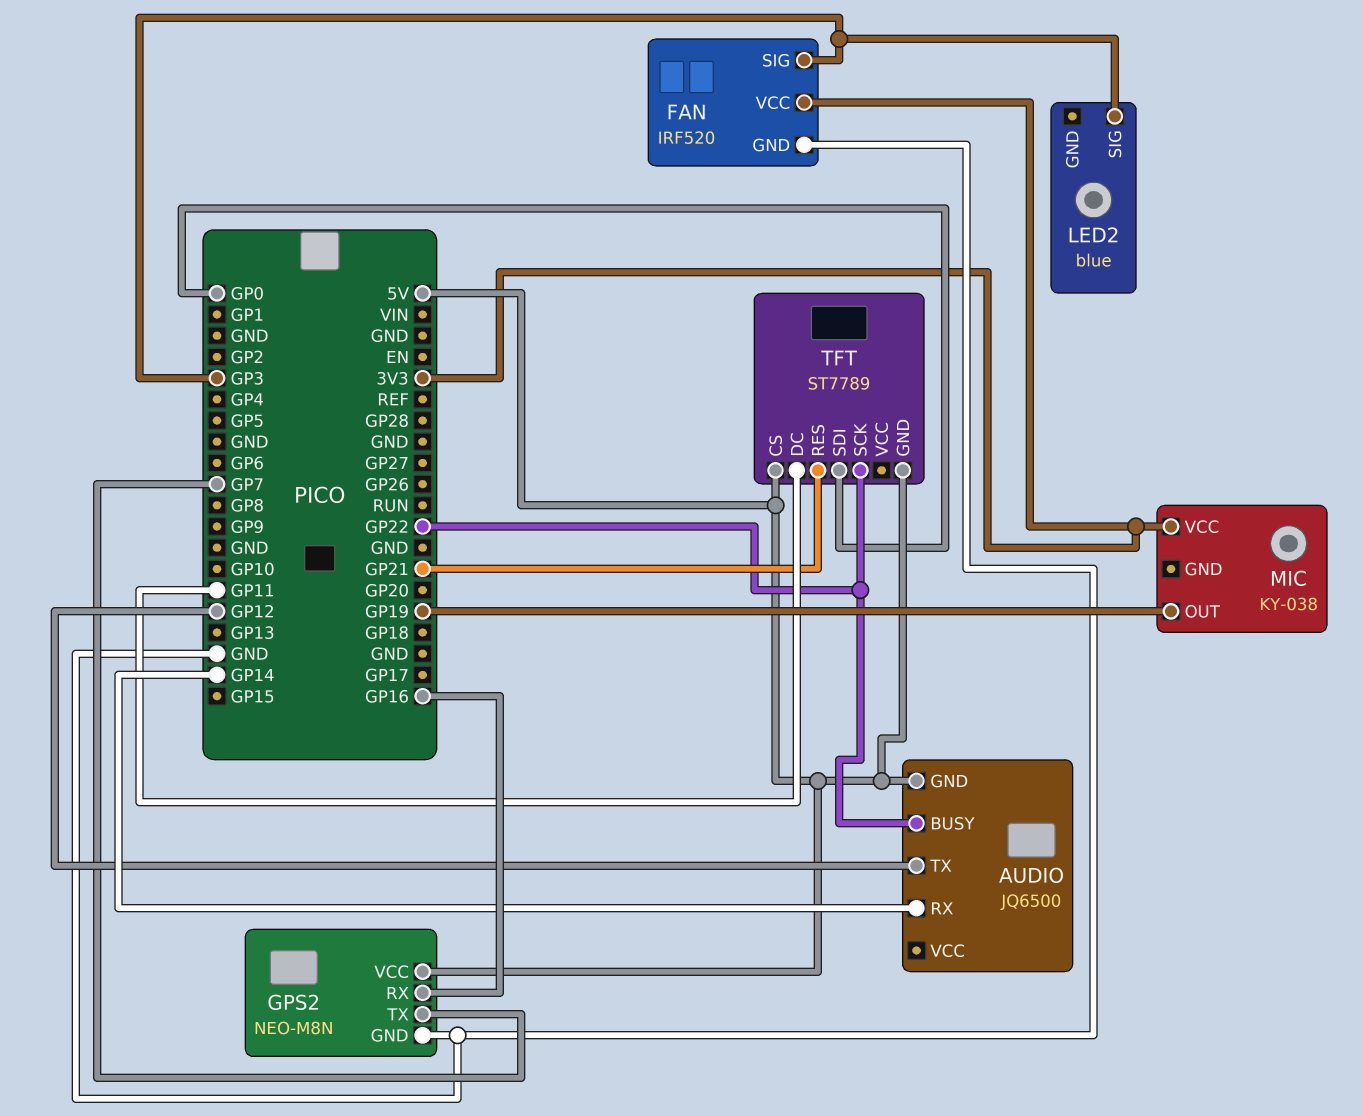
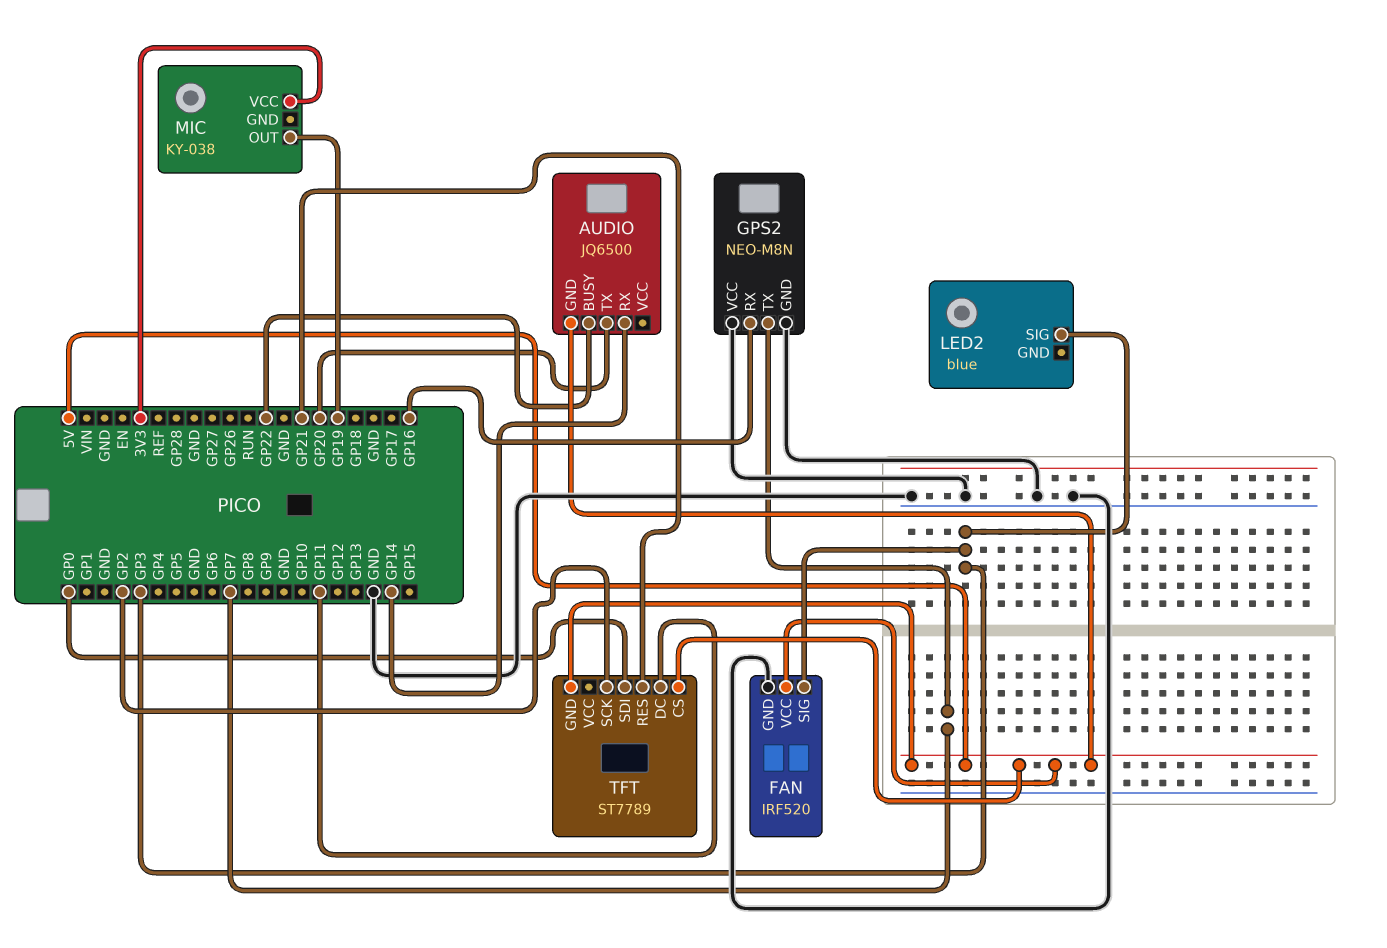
AUDIO pin TX: GP12 -> GP20
FAN pin VCC: 3V3 -> 5V
GPS2 pin VCC: 5V -> GND
TFT pin SCK: GP22 -> GP2

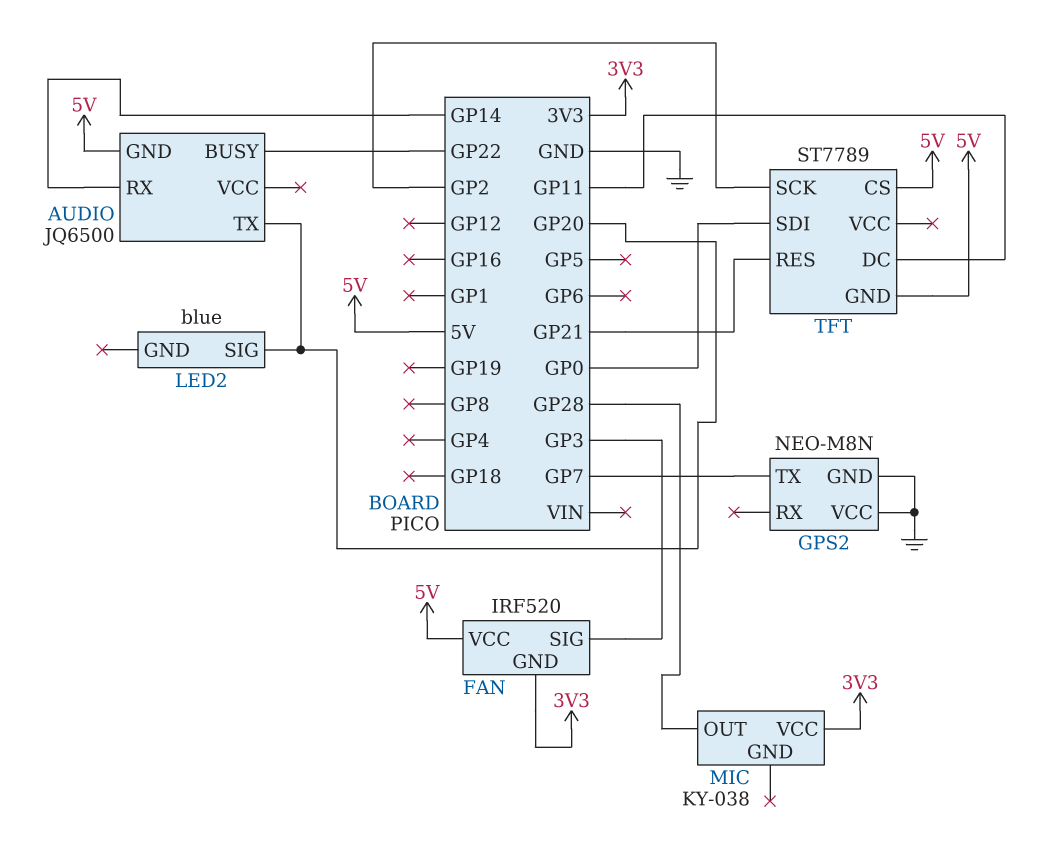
FAN pin GND: GND -> 3V3
GPS2 pin RX: GP16 -> none
LED2 pin SIG: GP3 -> GP20
MIC pin OUT: GP19 -> GP28

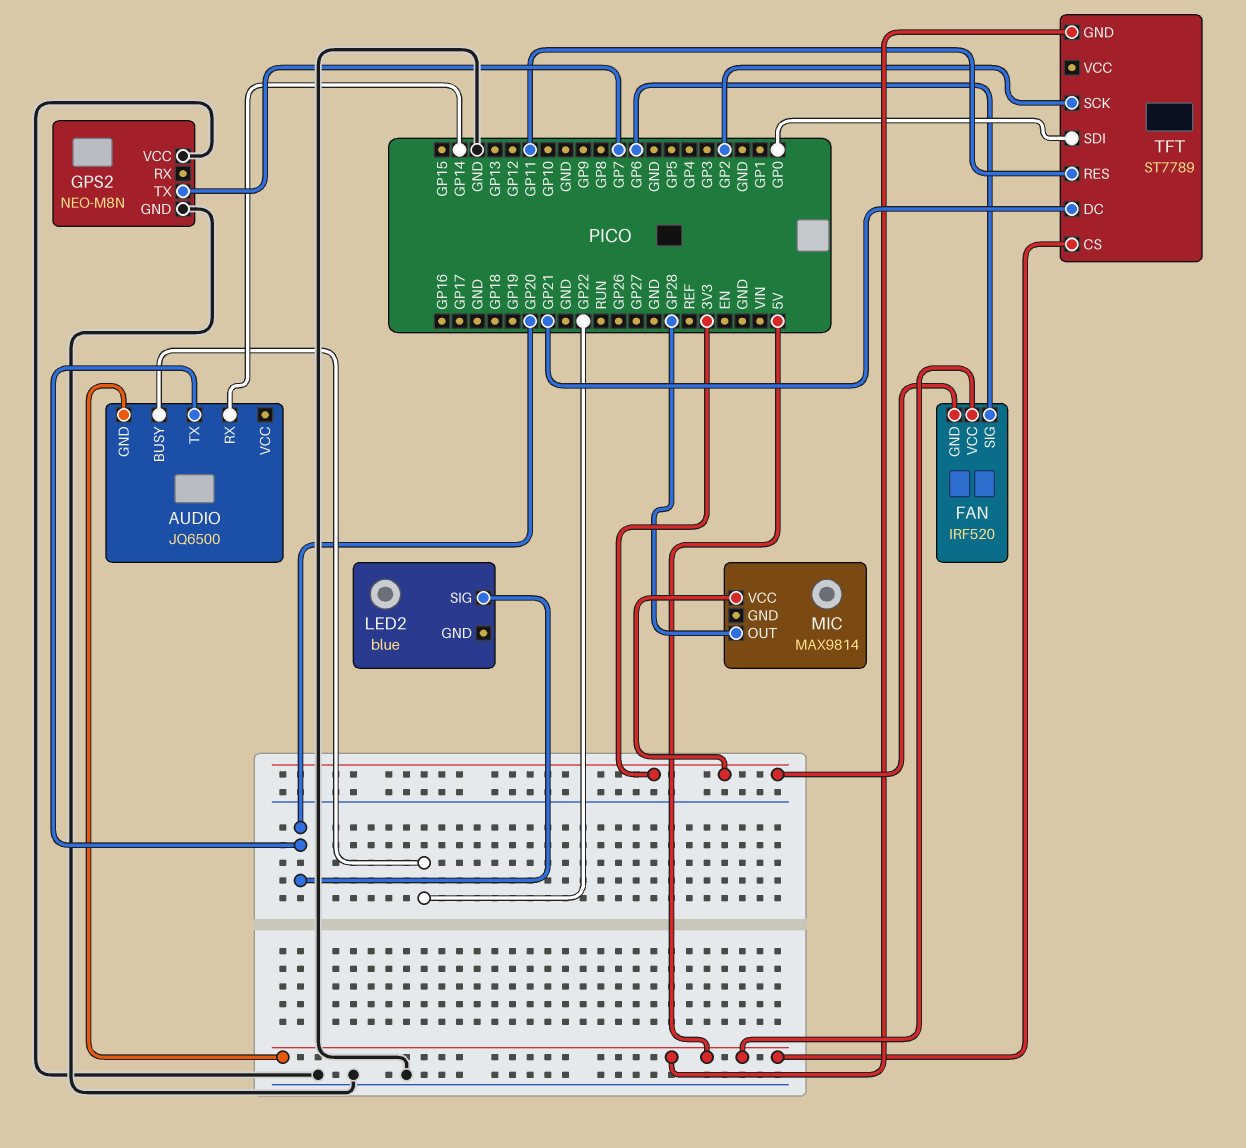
FAN pin SIG: GP3 -> GP6
MIC: KY-038 -> MAX9814
TFT pin DC: GP11 -> GP21
TFT pin RES: GP21 -> GP11

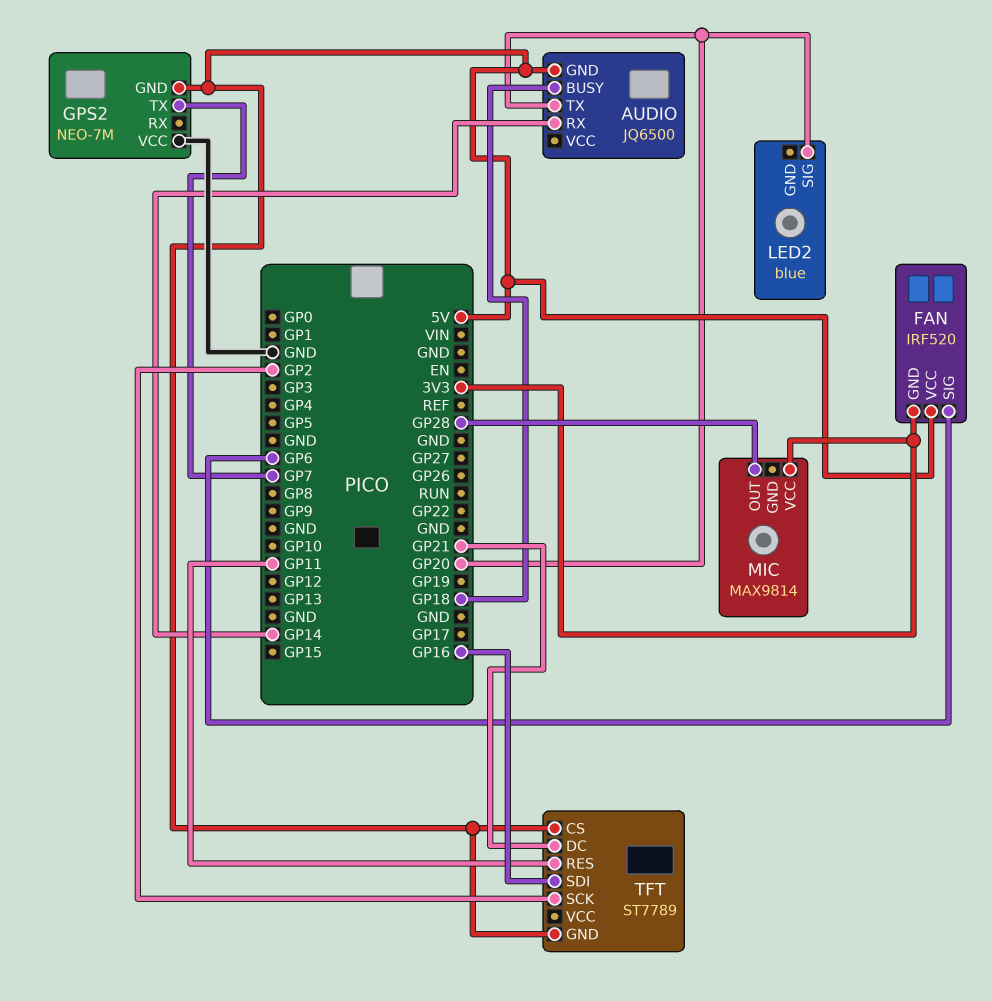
AUDIO pin BUSY: GP22 -> GP18
GPS2: NEO-M8N -> NEO-7M
GPS2 pin GND: GND -> 5V
TFT pin SDI: GP0 -> GP16

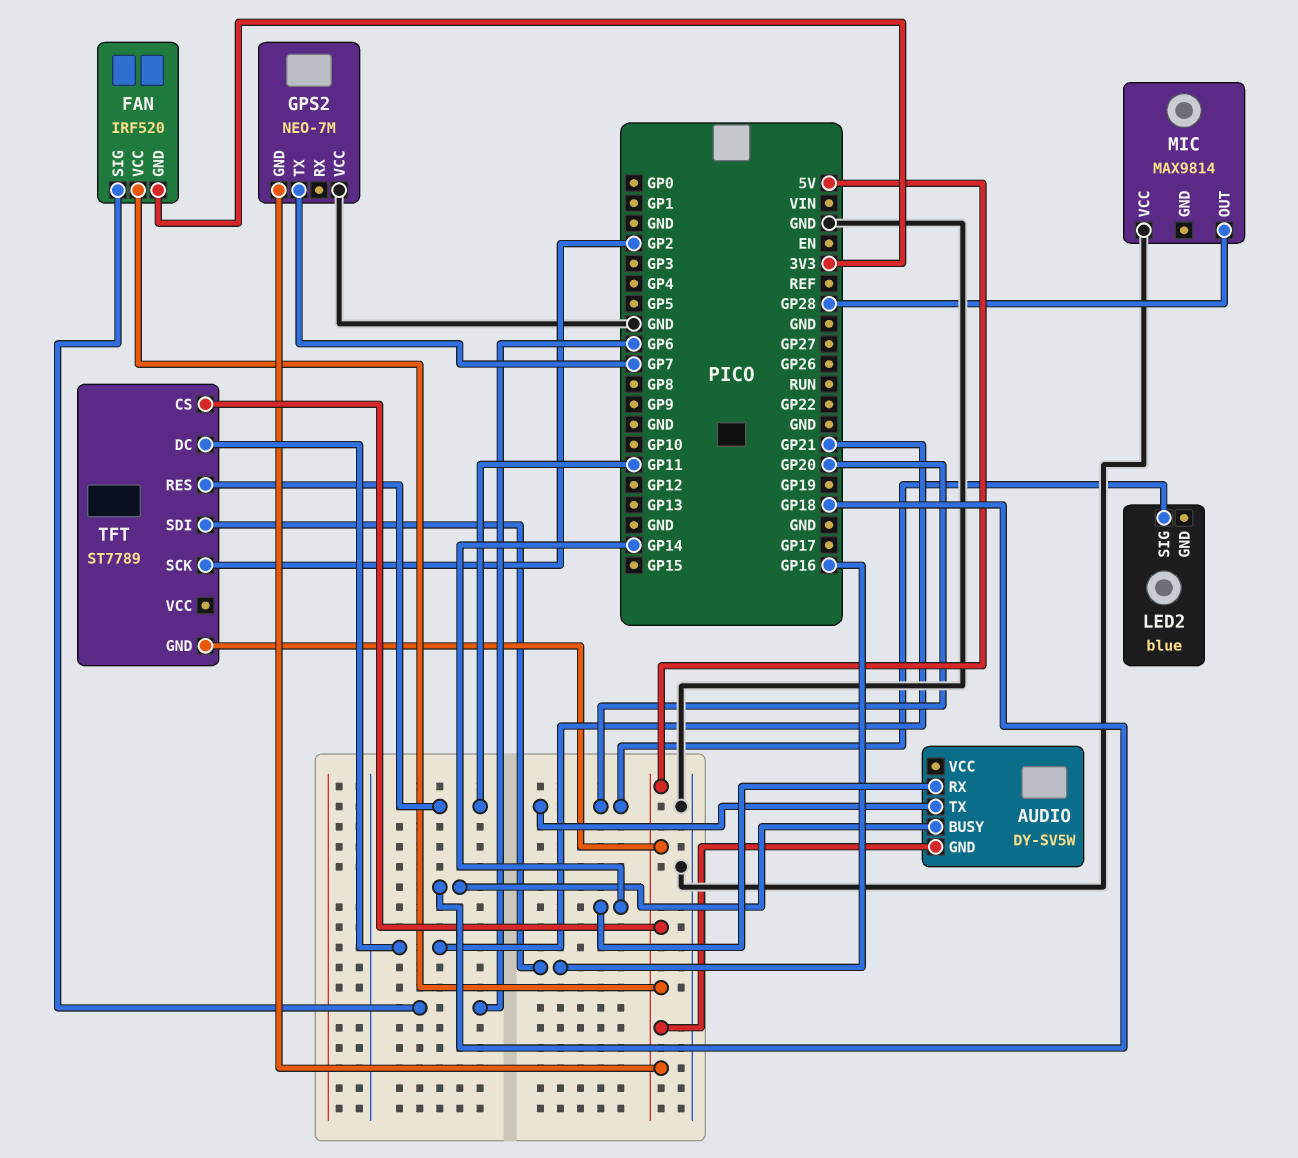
AUDIO: JQ6500 -> DY-SV5W
MIC pin VCC: 3V3 -> GND

